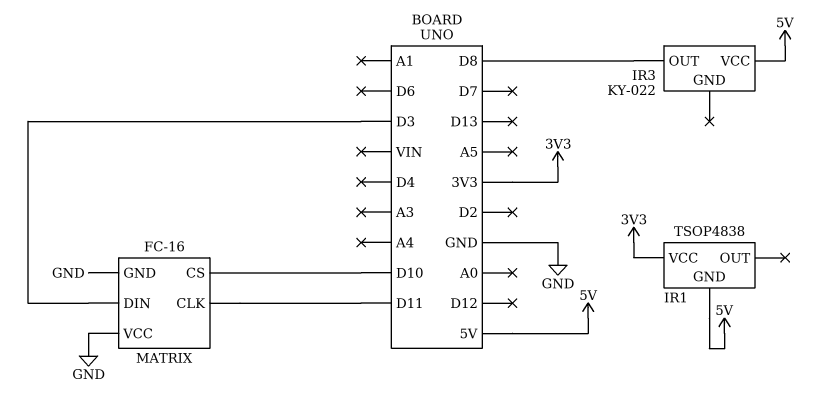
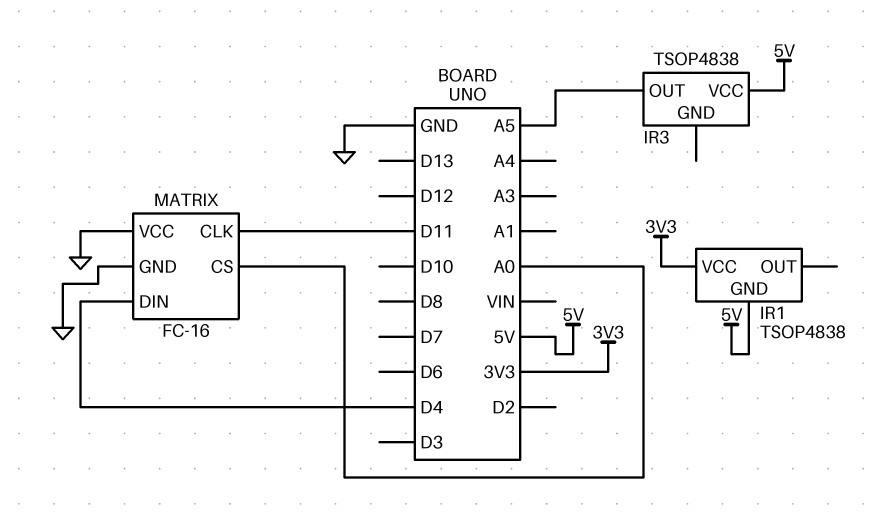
IR3: KY-022 -> TSOP4838
IR3 pin OUT: D8 -> A5
MATRIX pin CS: D10 -> A0
MATRIX pin DIN: D3 -> D4

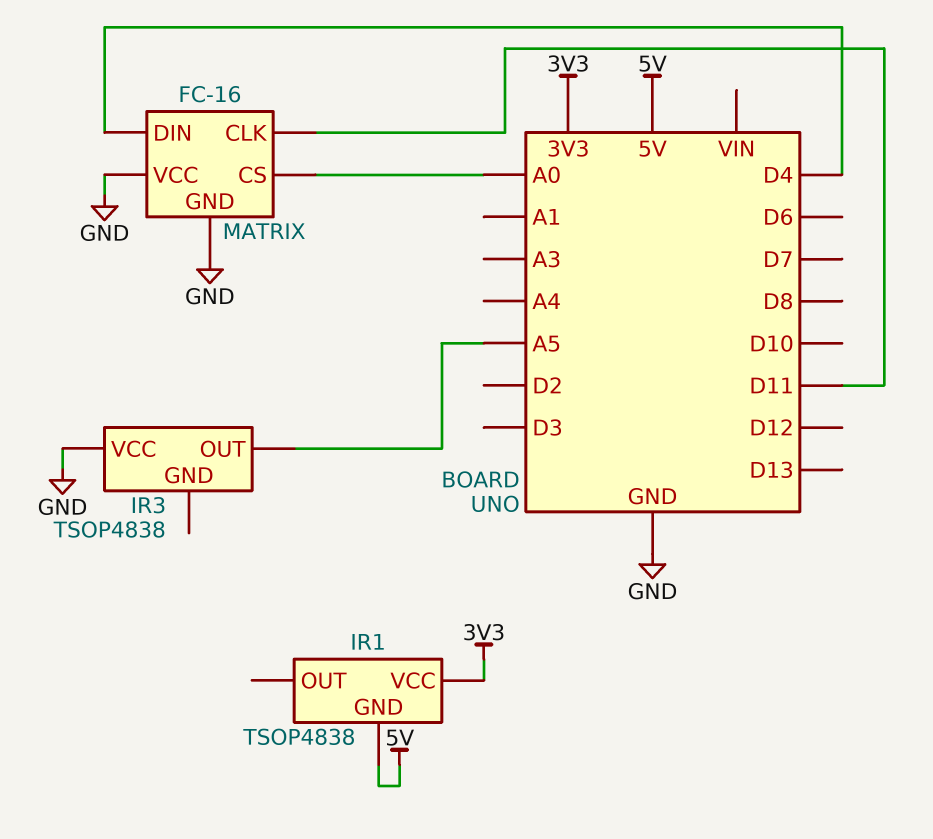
IR3 pin VCC: 5V -> GND

